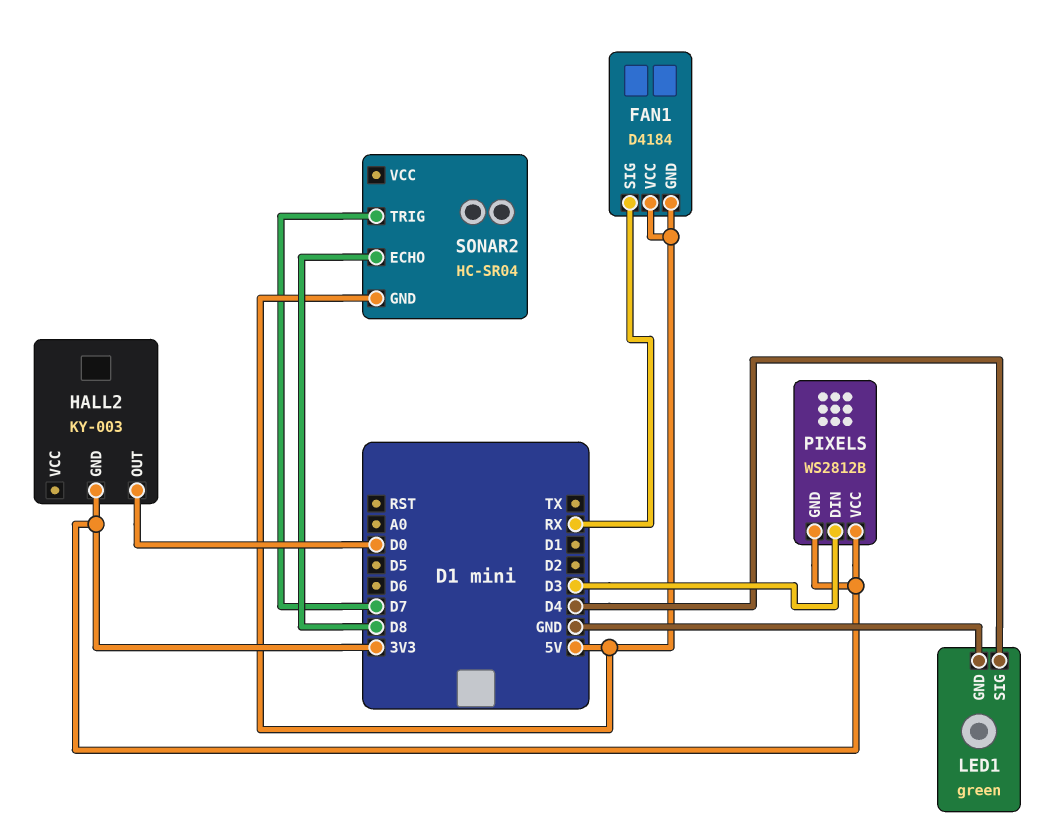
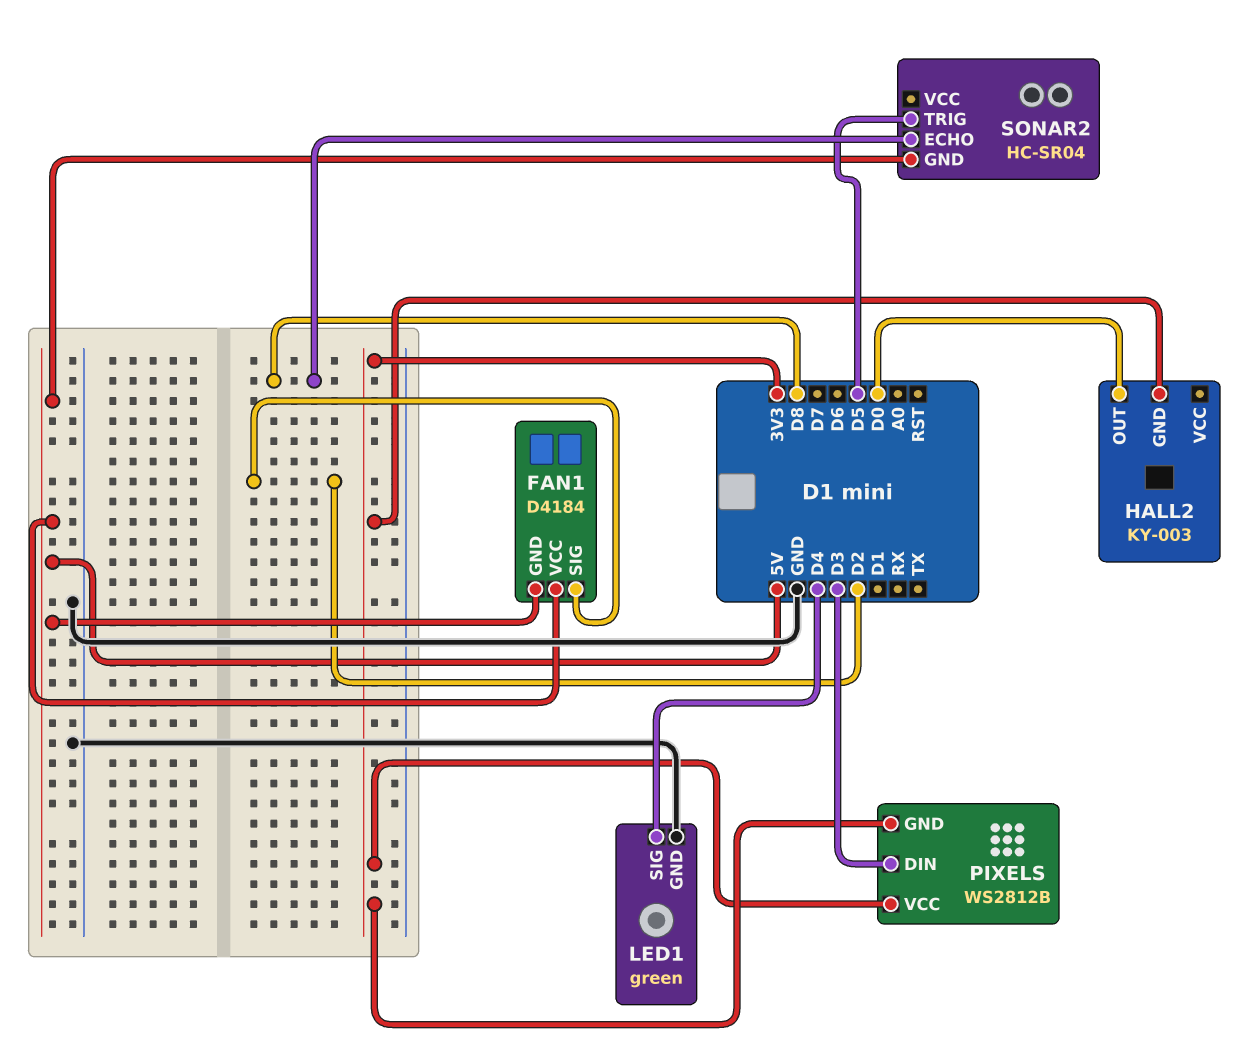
FAN1 pin SIG: RX -> D2
SONAR2 pin TRIG: D7 -> D5

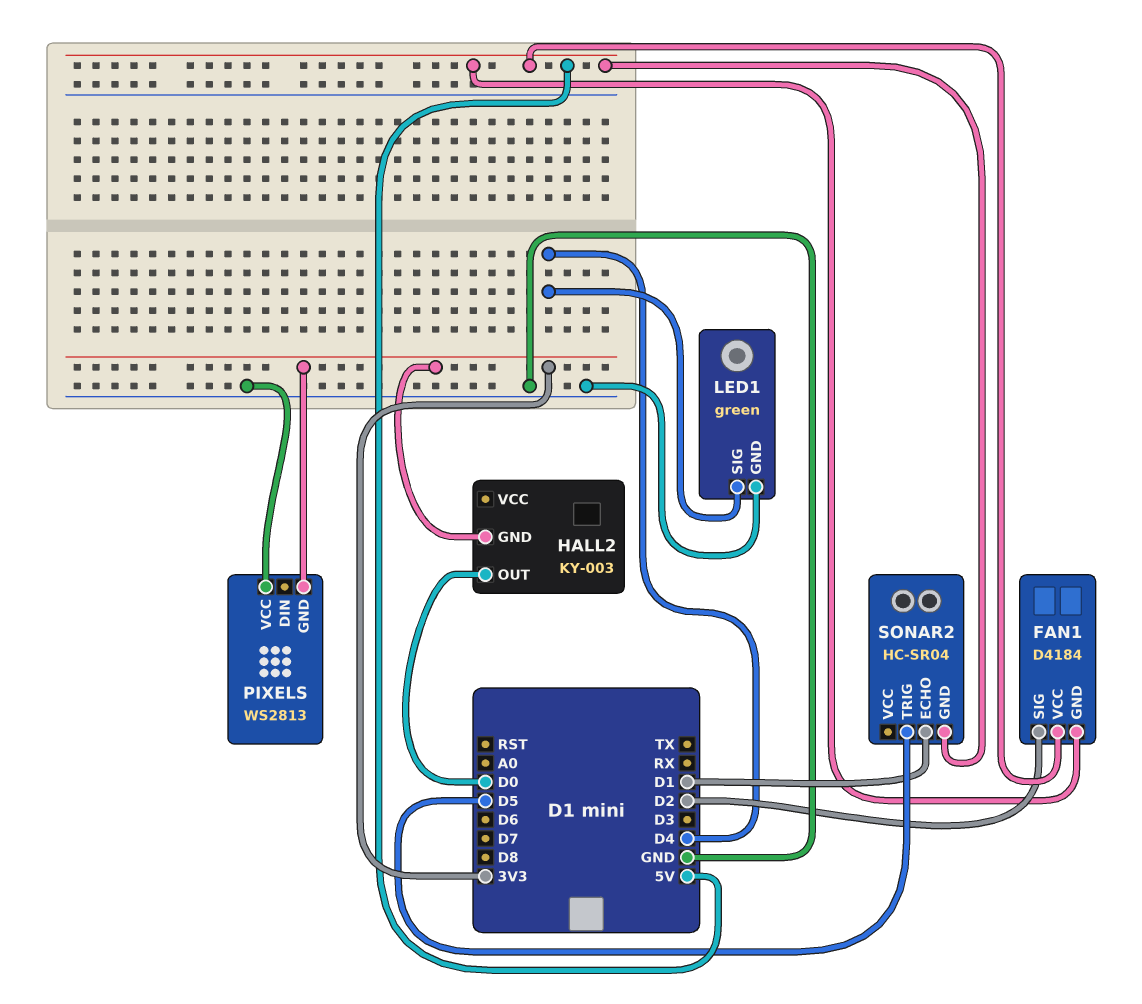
PIXELS: WS2812B -> WS2813
PIXELS pin DIN: D3 -> none
PIXELS pin VCC: 3V3 -> GND
SONAR2 pin ECHO: D8 -> D1

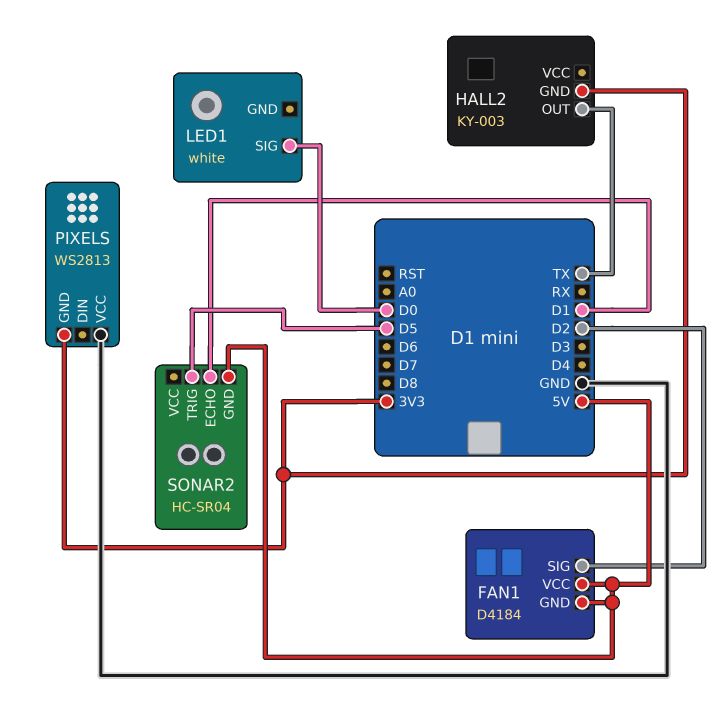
HALL2 pin OUT: D0 -> TX
LED1: green -> white
LED1 pin GND: GND -> none
LED1 pin SIG: D4 -> D0

